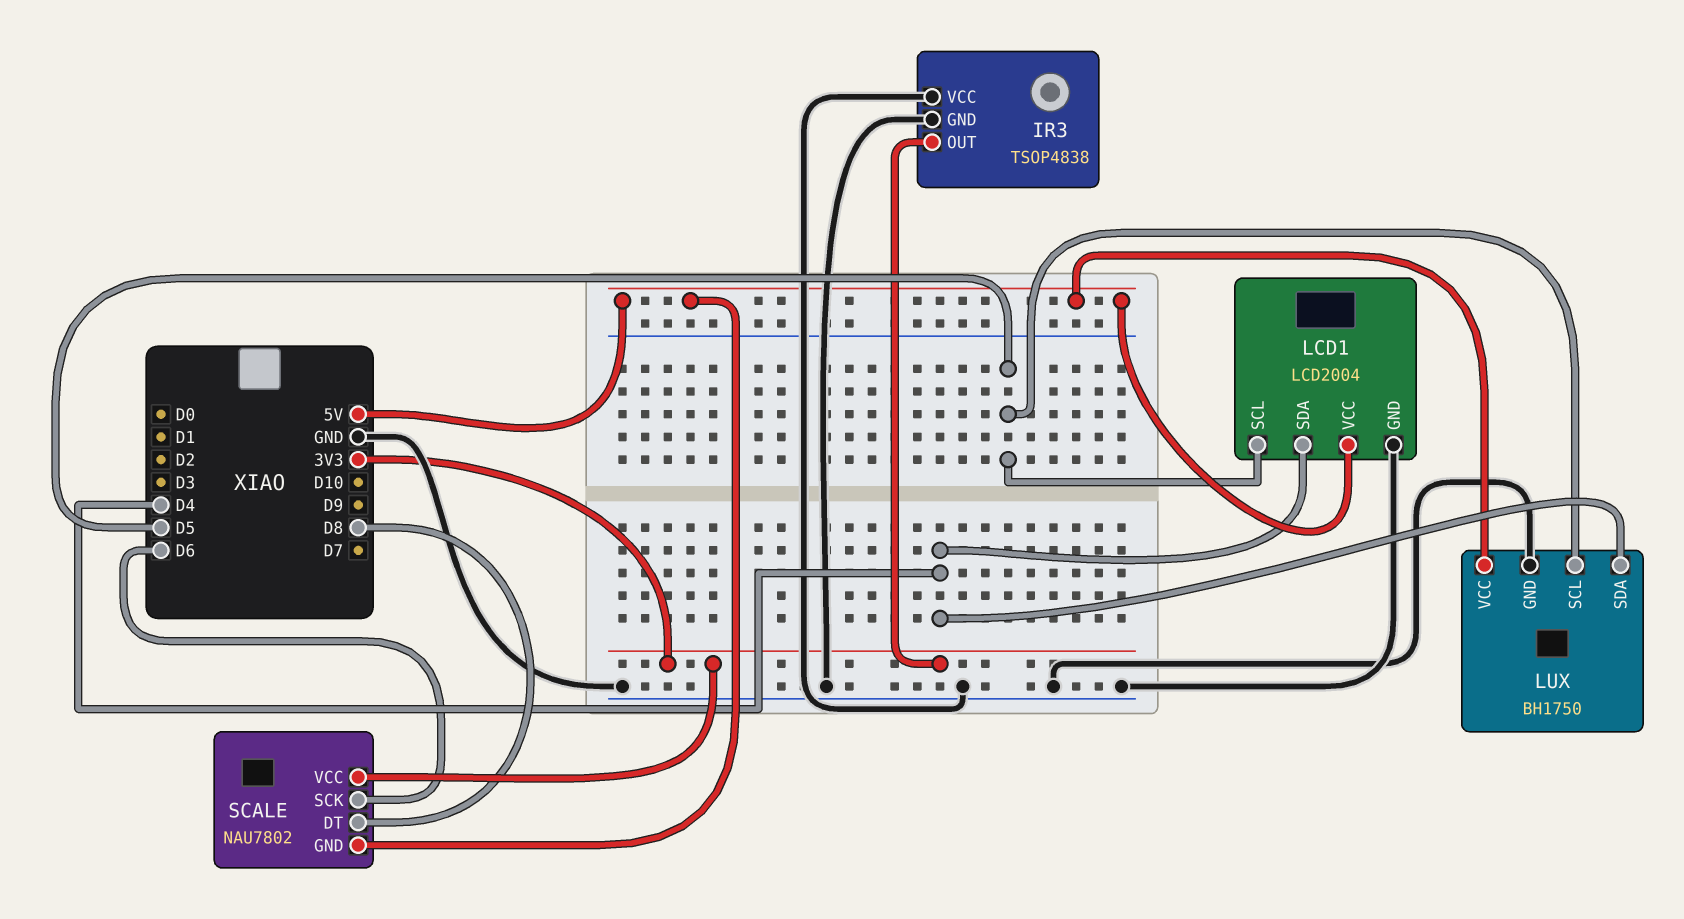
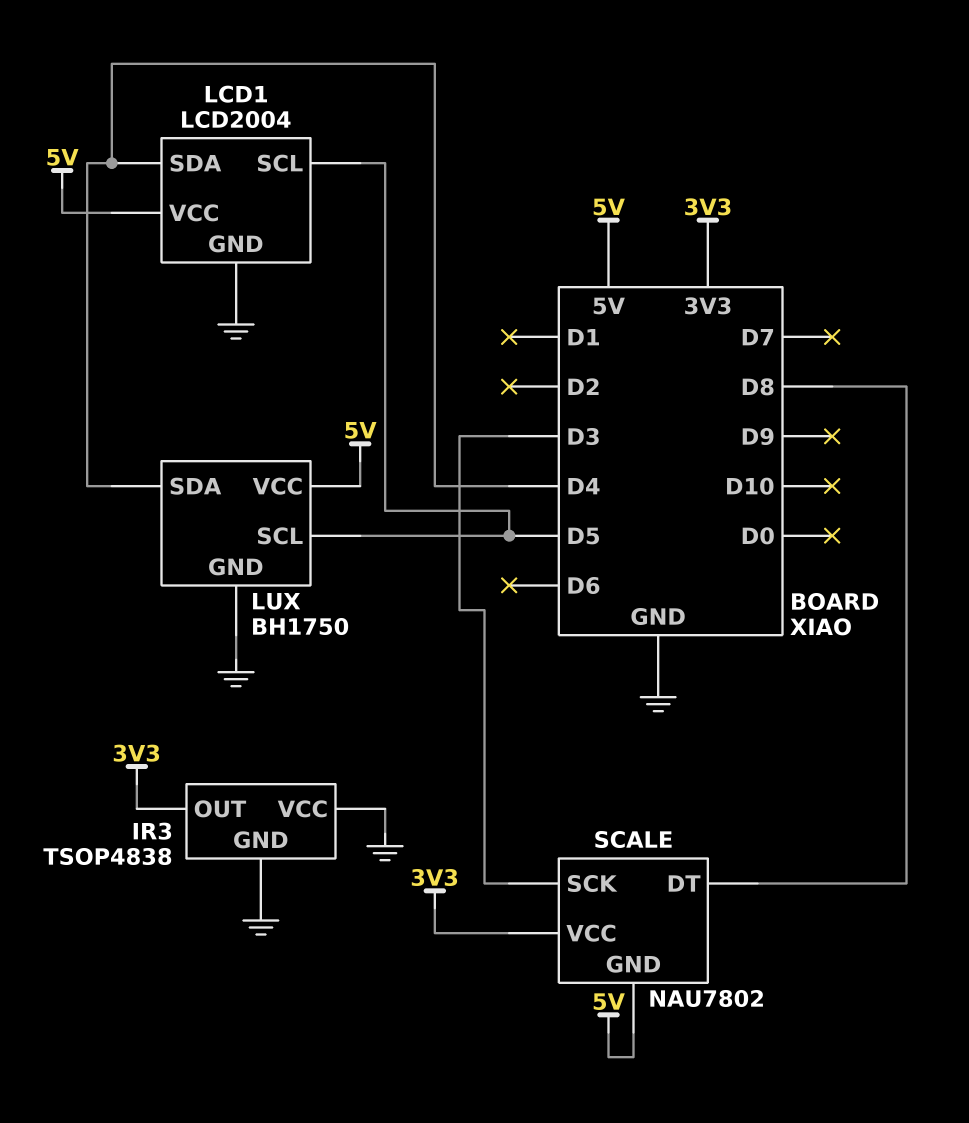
SCALE pin SCK: D6 -> D3

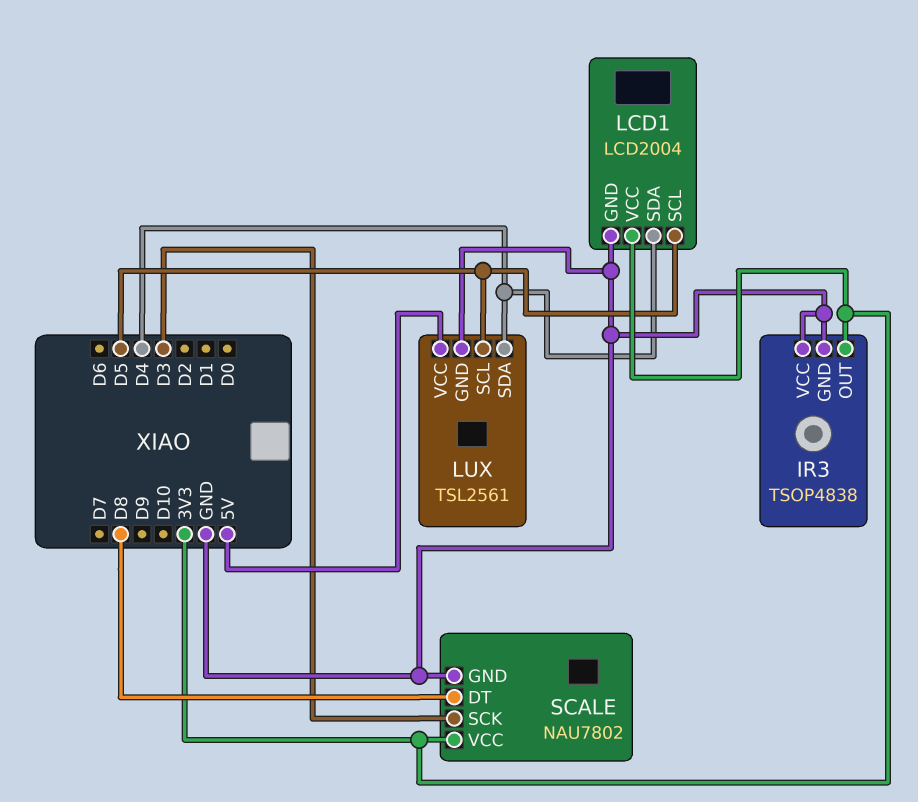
LCD1 pin VCC: 5V -> 3V3
LUX: BH1750 -> TSL2561
SCALE pin GND: 5V -> GND

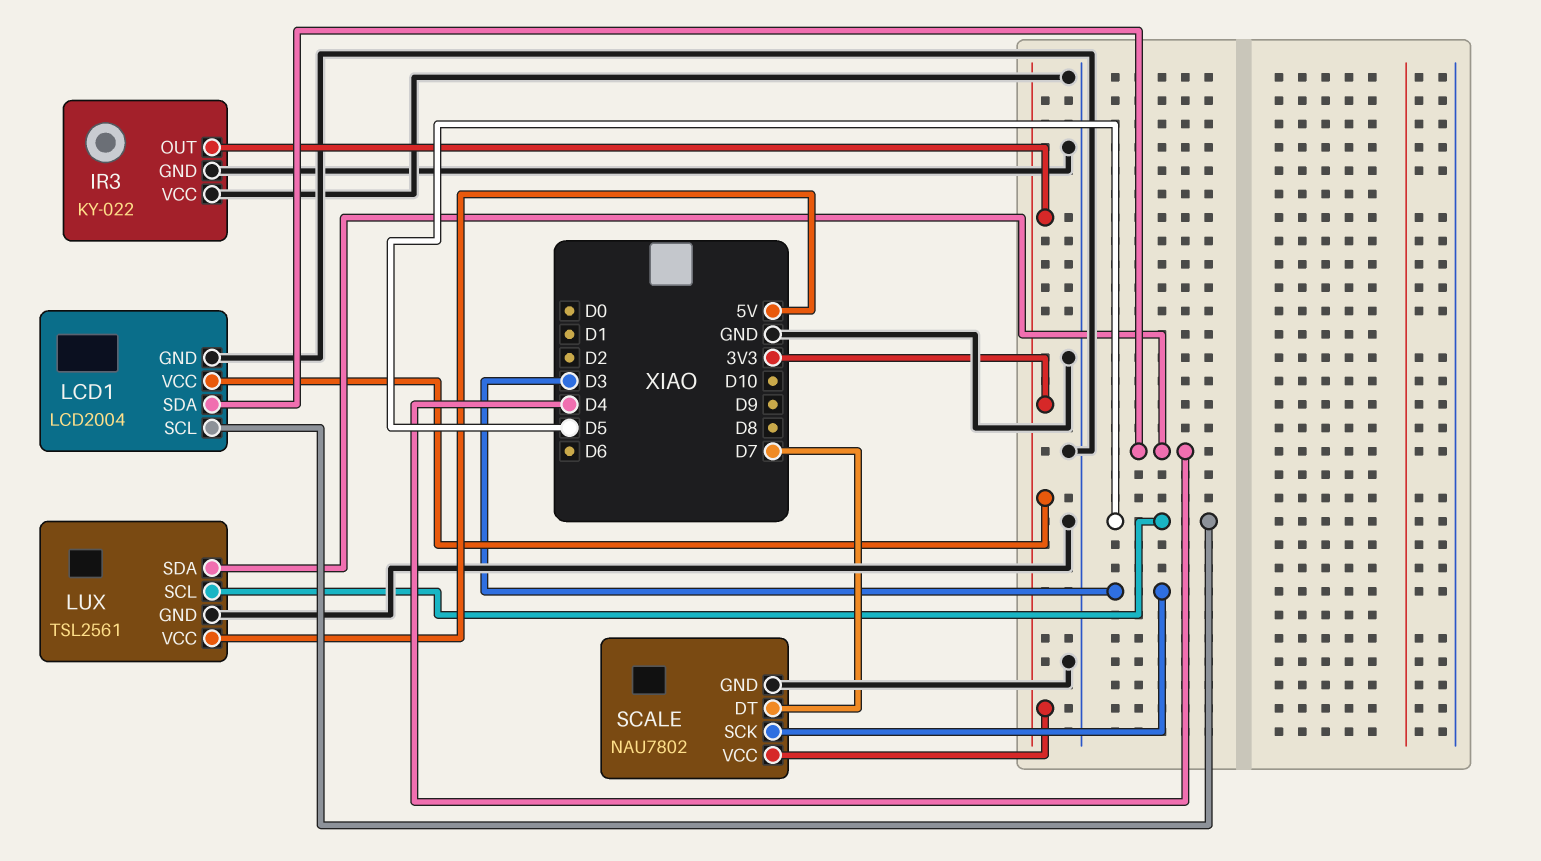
IR3: TSOP4838 -> KY-022
SCALE pin DT: D8 -> D7

